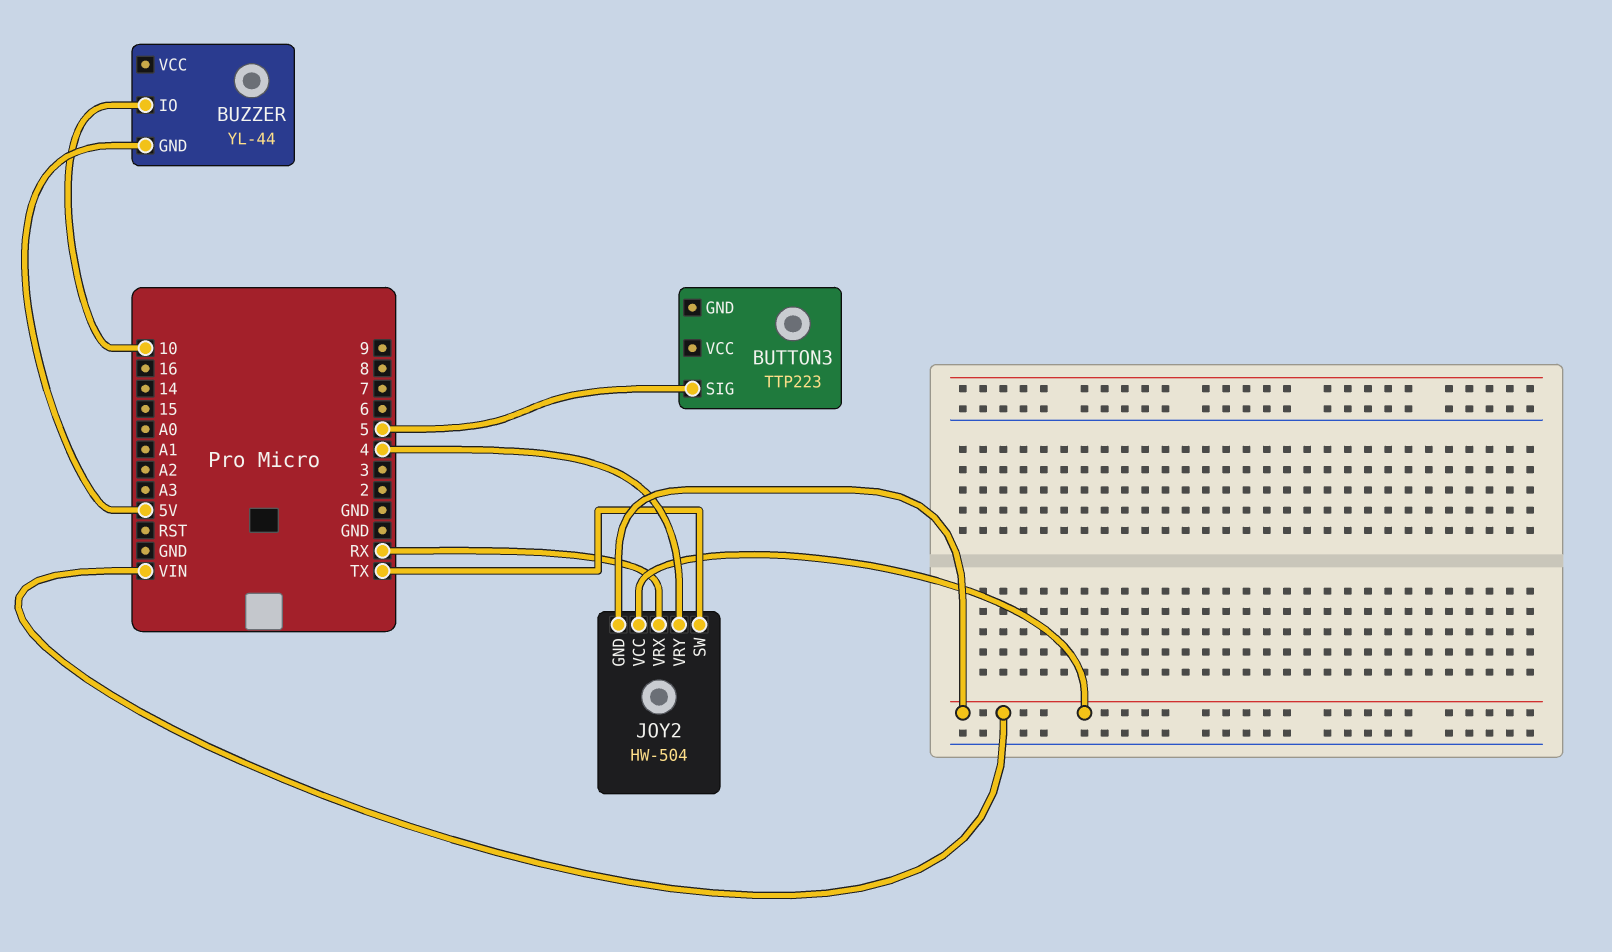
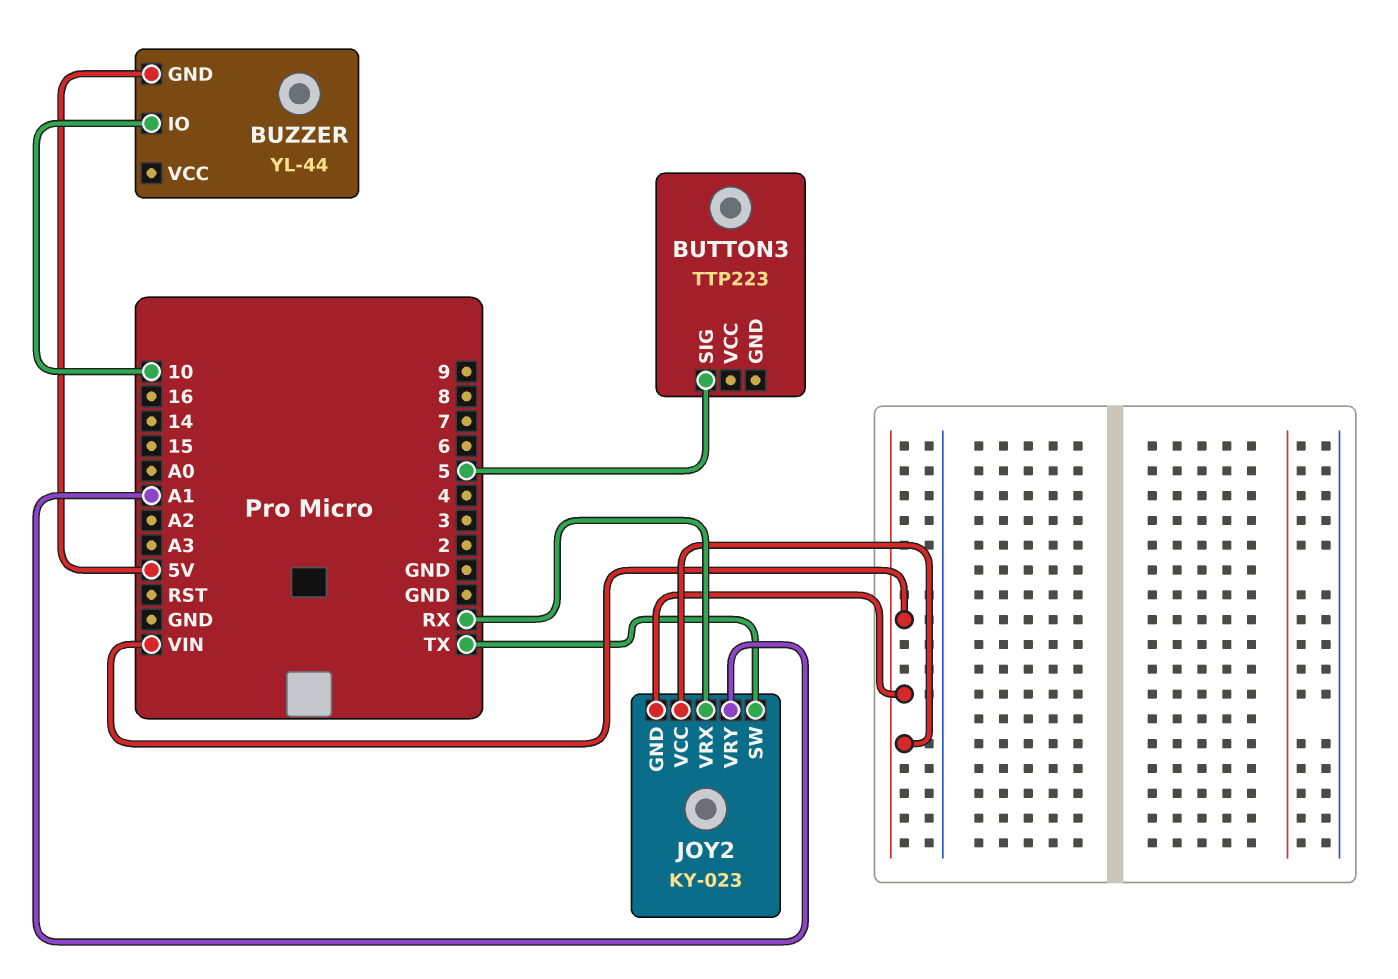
JOY2: HW-504 -> KY-023
JOY2 pin VRY: 4 -> A1

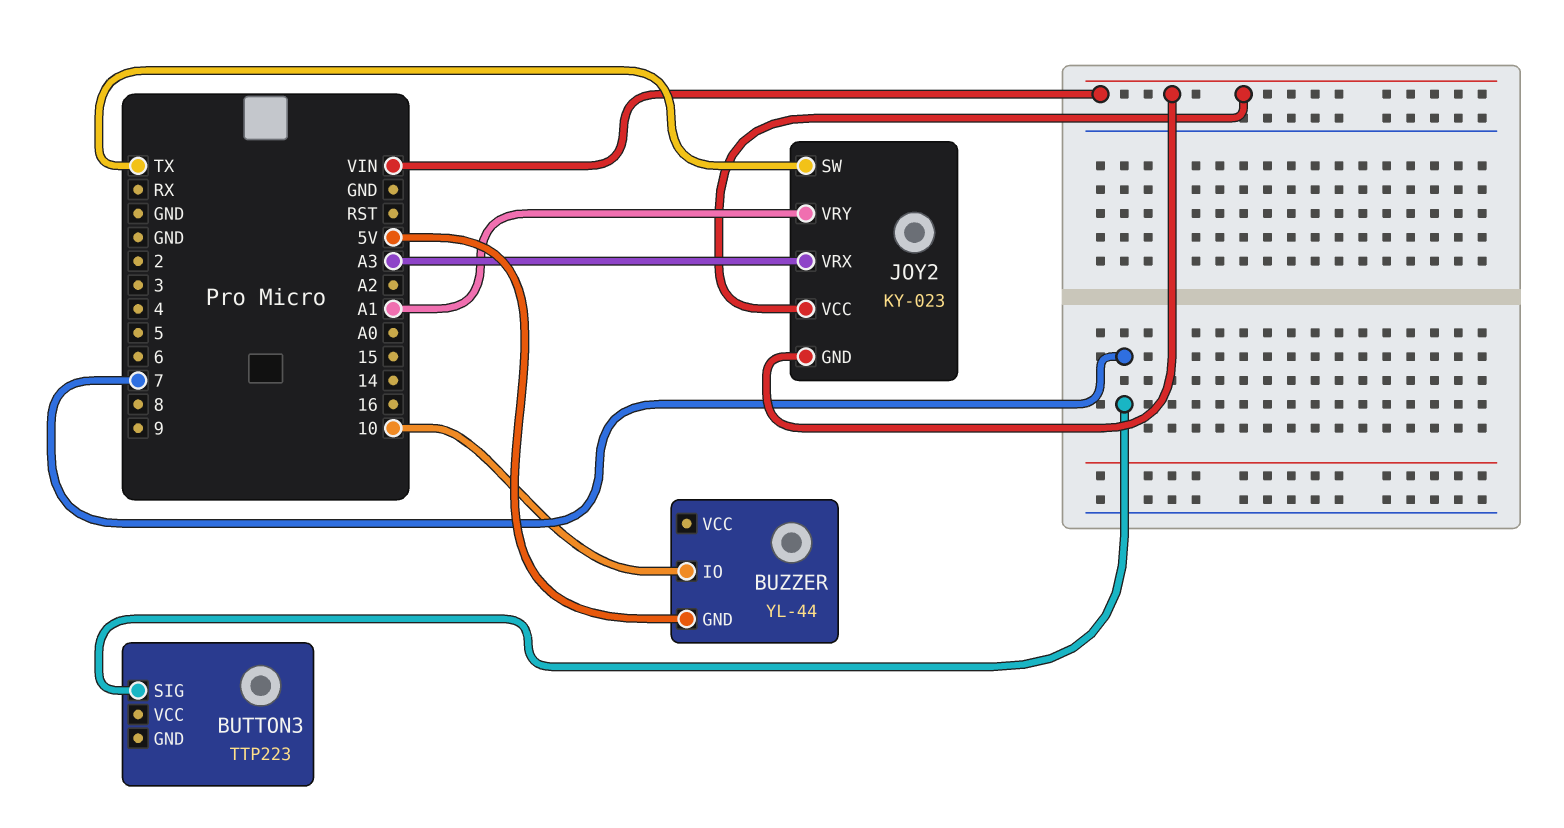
BUTTON3 pin SIG: 5 -> 7
JOY2 pin VRX: RX -> A3

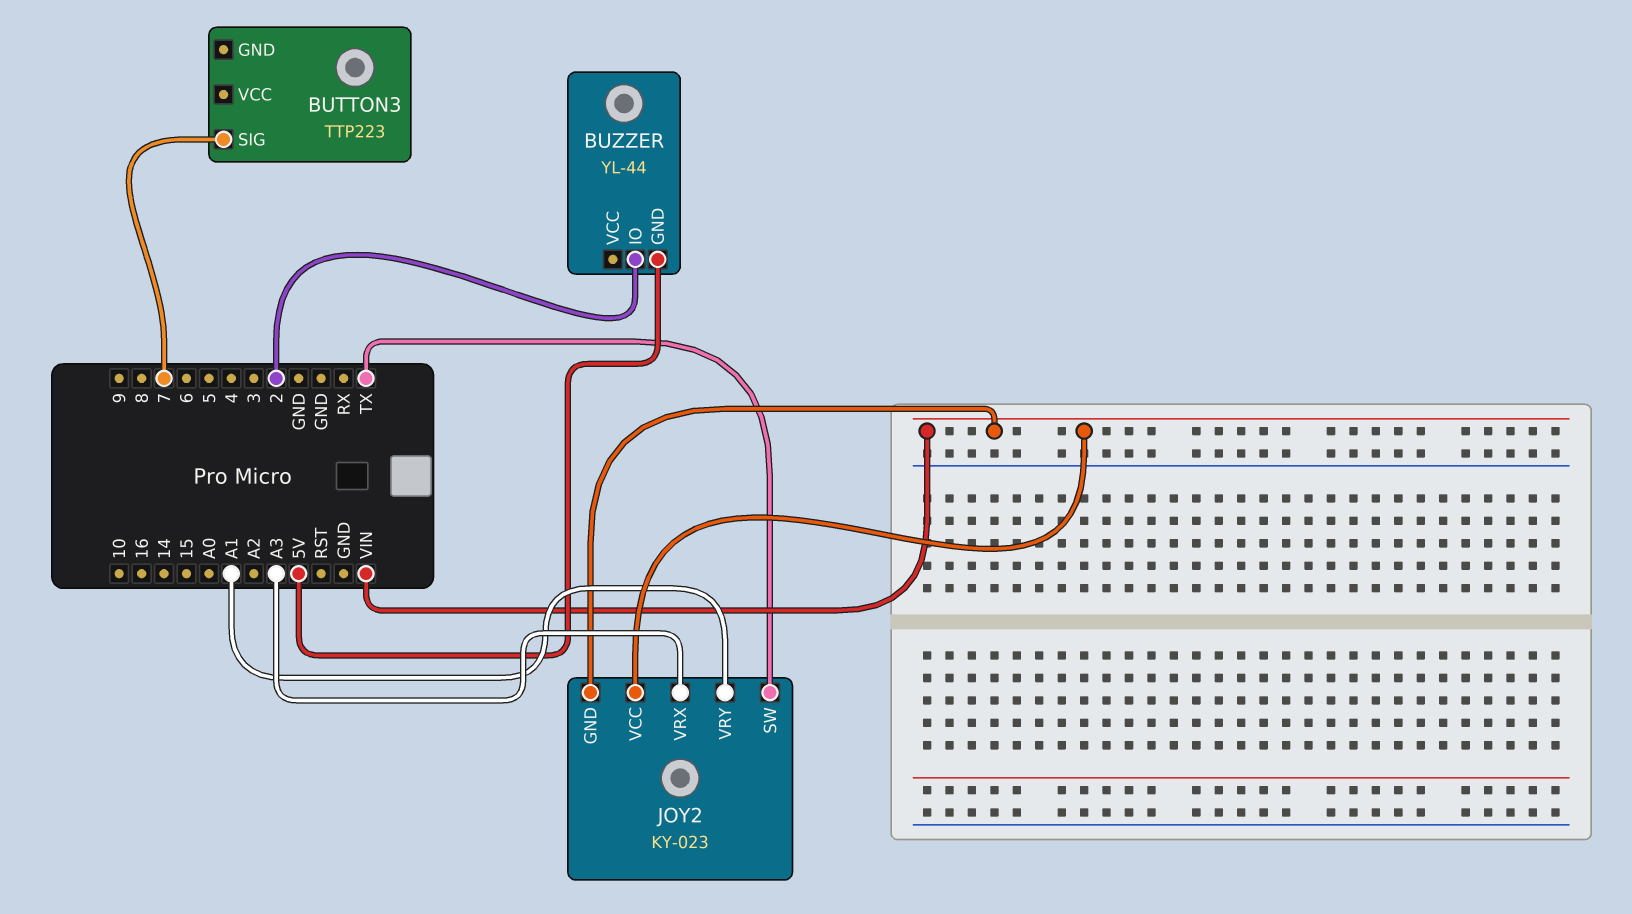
BUZZER pin IO: 10 -> 2

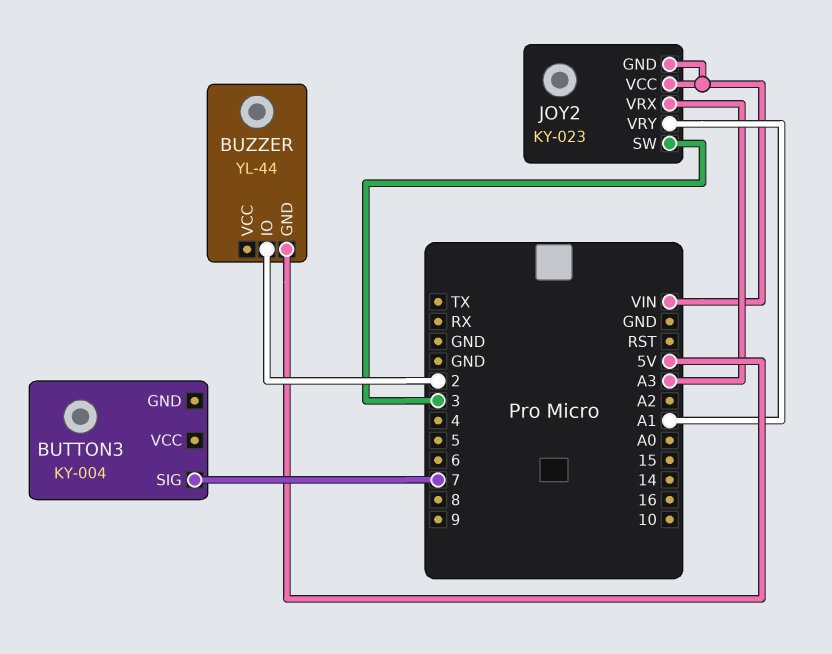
BUTTON3: TTP223 -> KY-004
JOY2 pin SW: TX -> 3

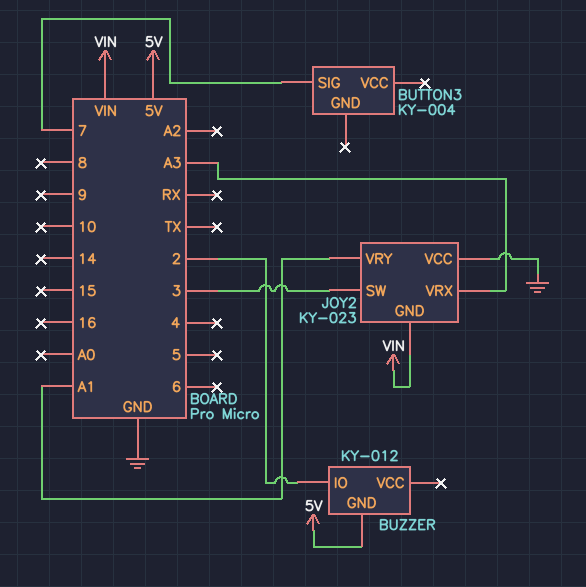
BUZZER: YL-44 -> KY-012
JOY2 pin VCC: VIN -> GND

